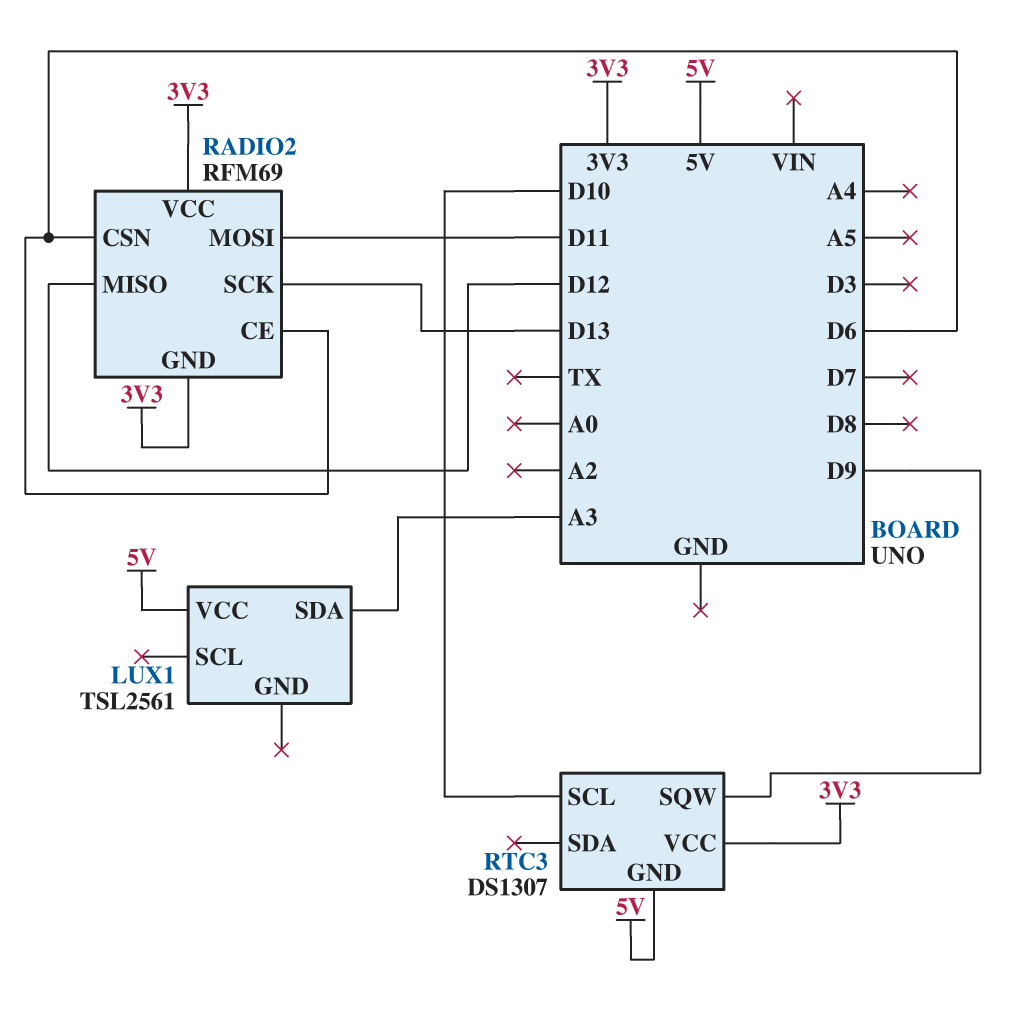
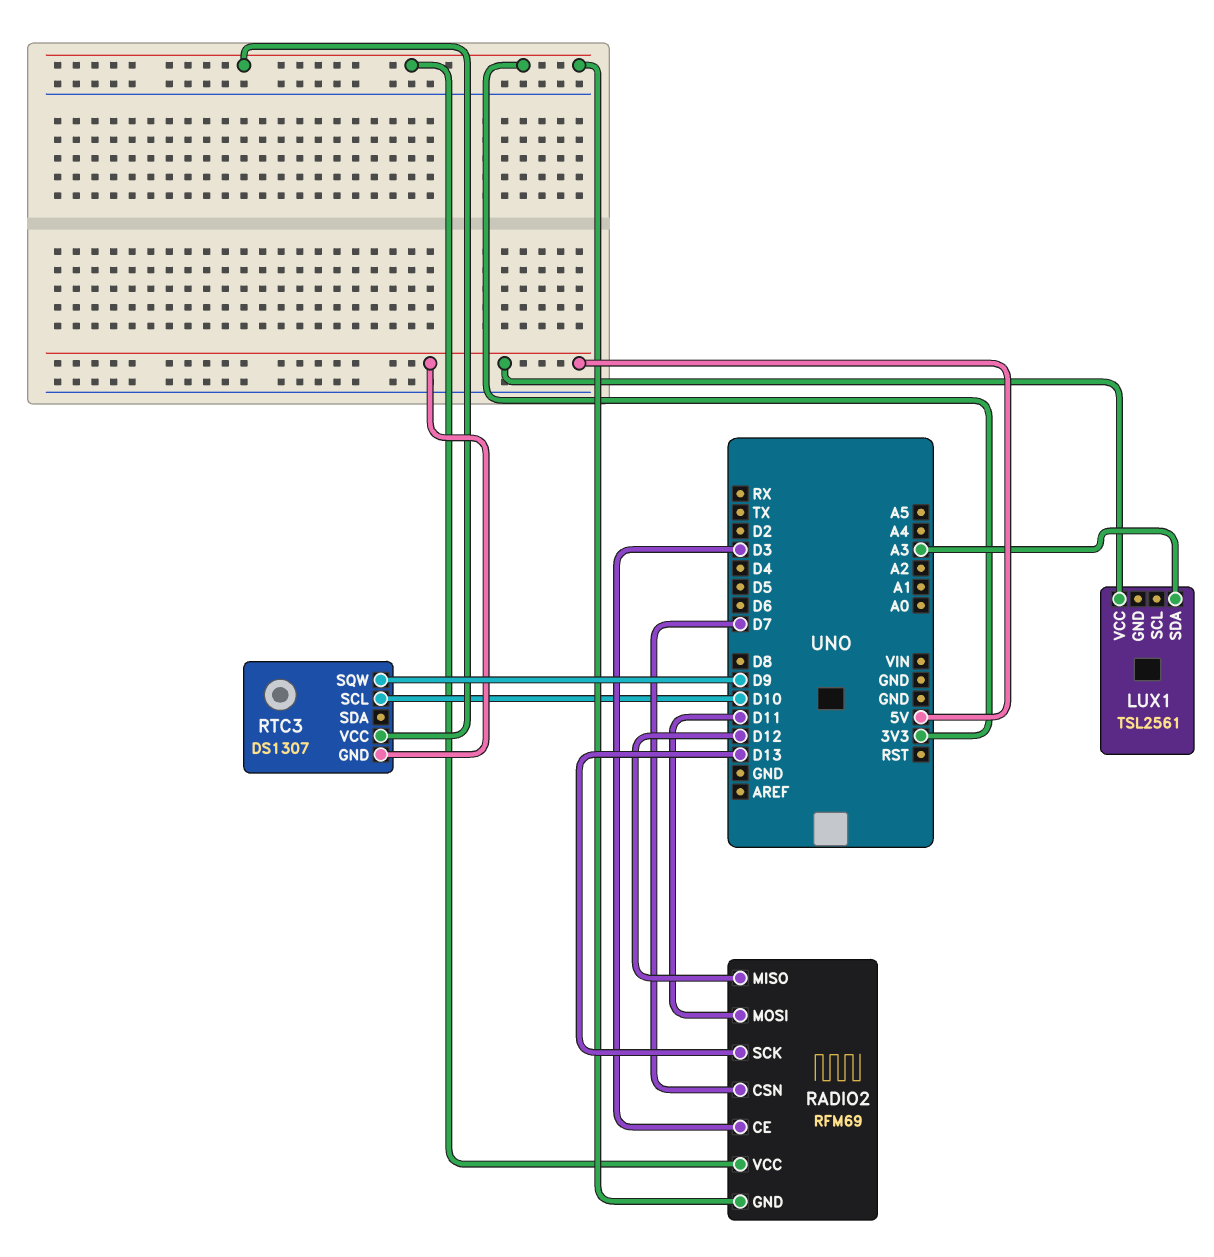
RADIO2 pin CE: D6 -> D3
RADIO2 pin CSN: D6 -> D7

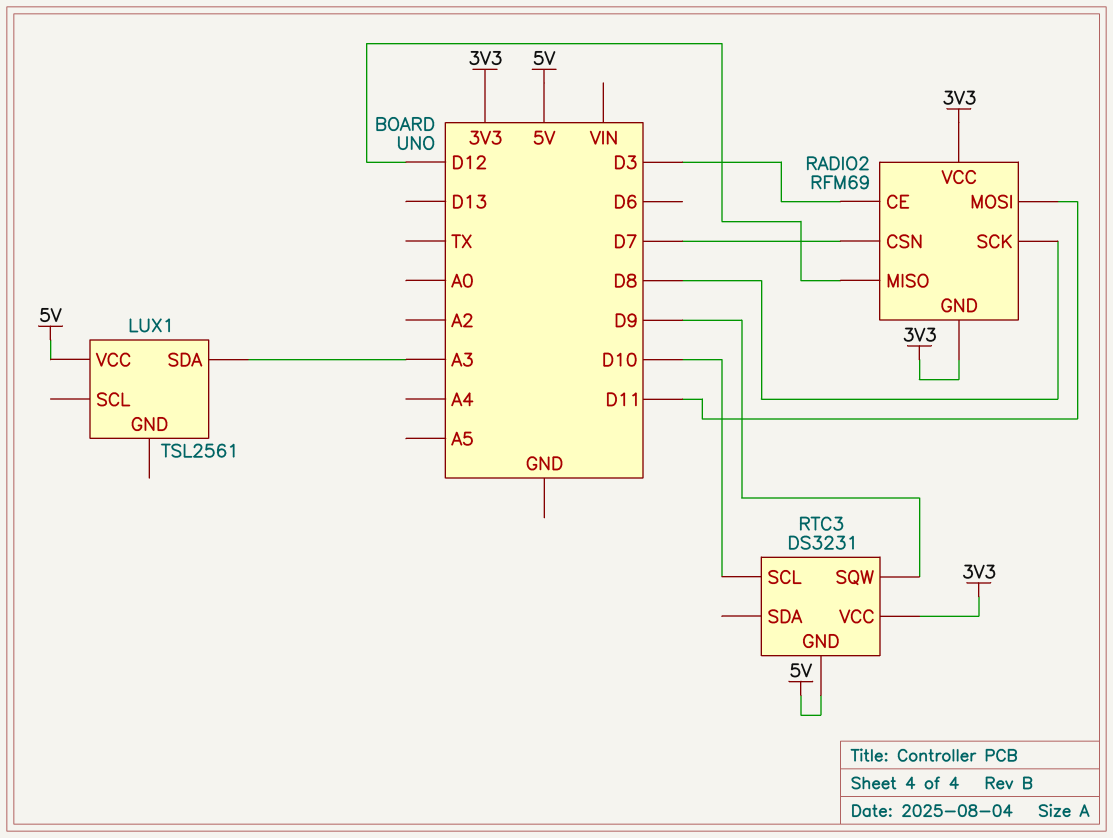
RADIO2 pin SCK: D13 -> D8
RTC3: DS1307 -> DS3231

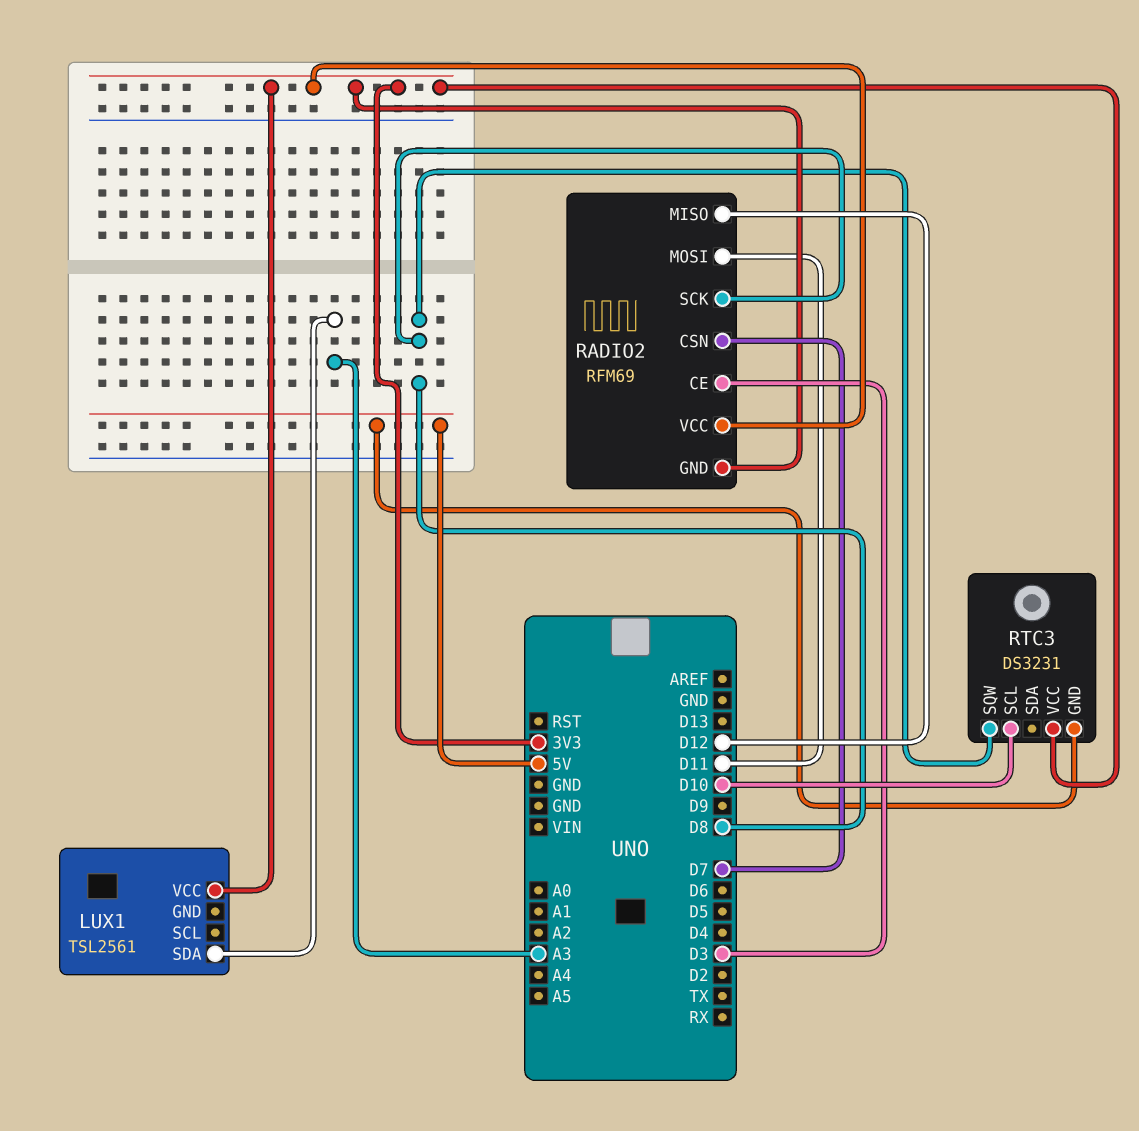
LUX1 pin VCC: 5V -> 3V3
RTC3 pin SQW: D9 -> D8

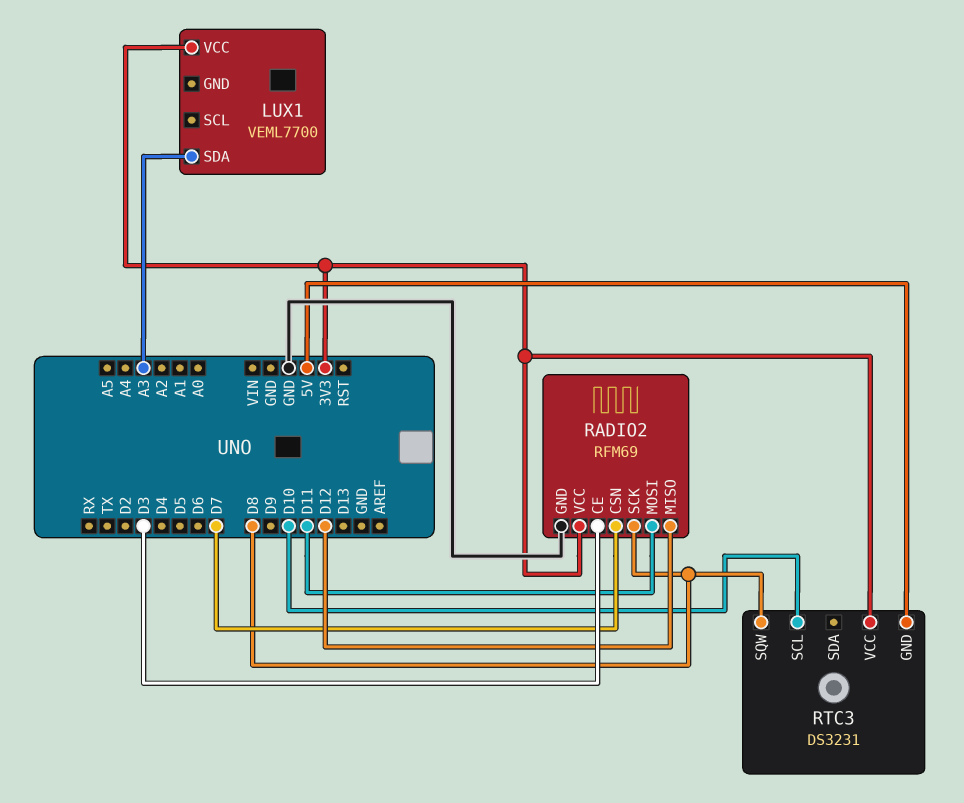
LUX1: TSL2561 -> VEML7700
RADIO2 pin GND: 3V3 -> GND

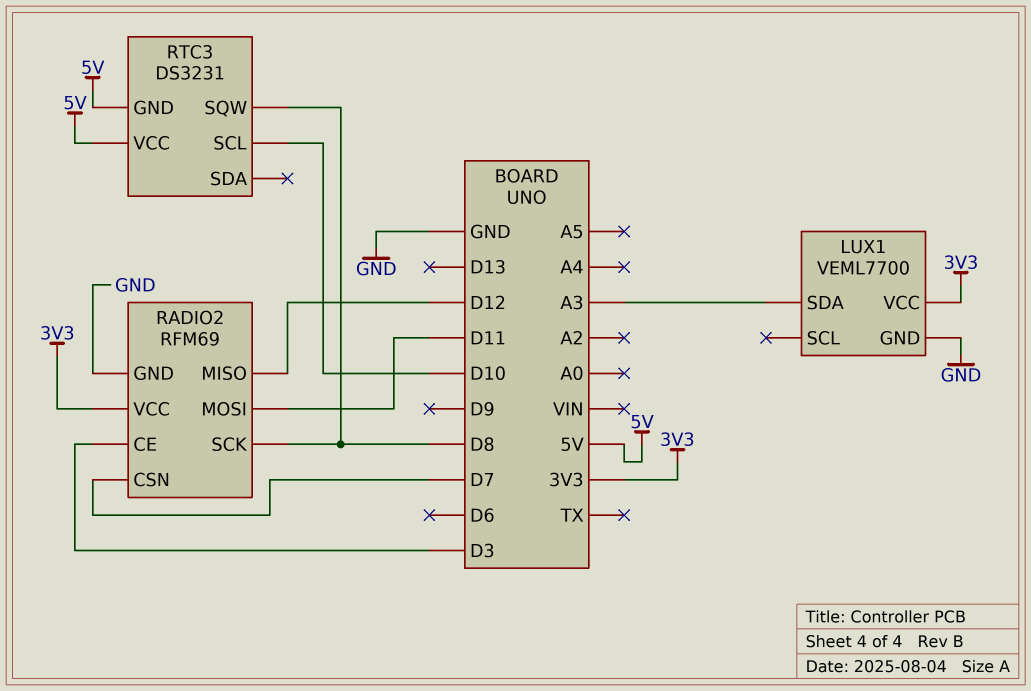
LUX1 pin GND: none -> GND
RTC3 pin VCC: 3V3 -> 5V

